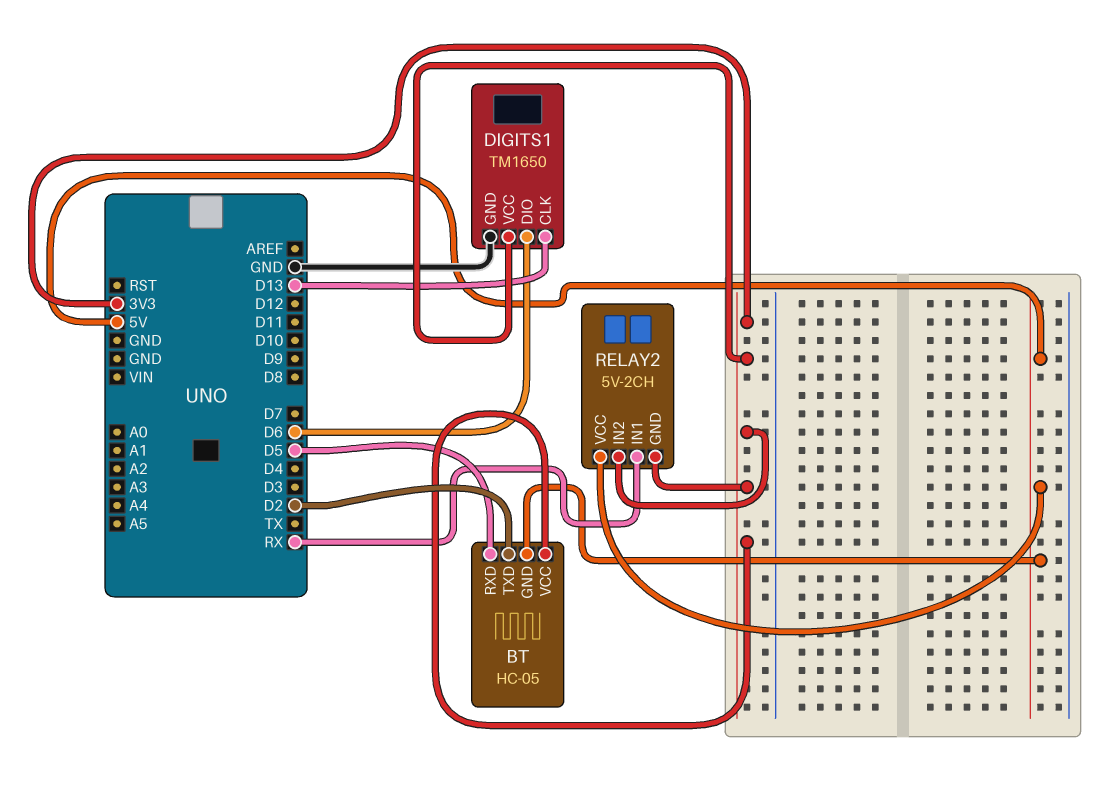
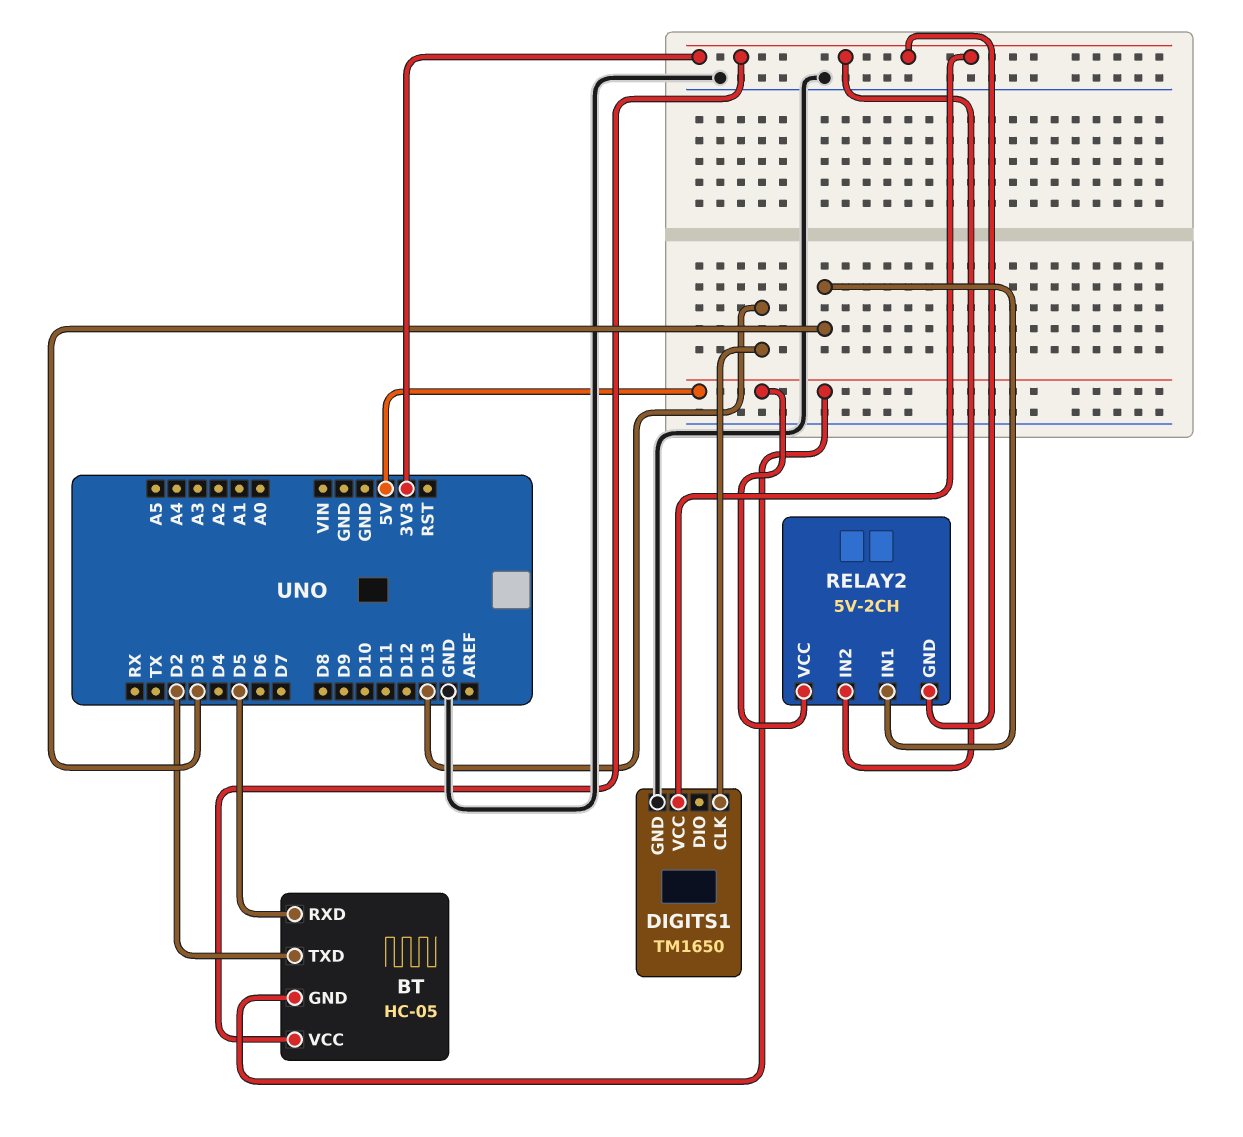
DIGITS1 pin DIO: D6 -> none
RELAY2 pin IN1: RX -> D3

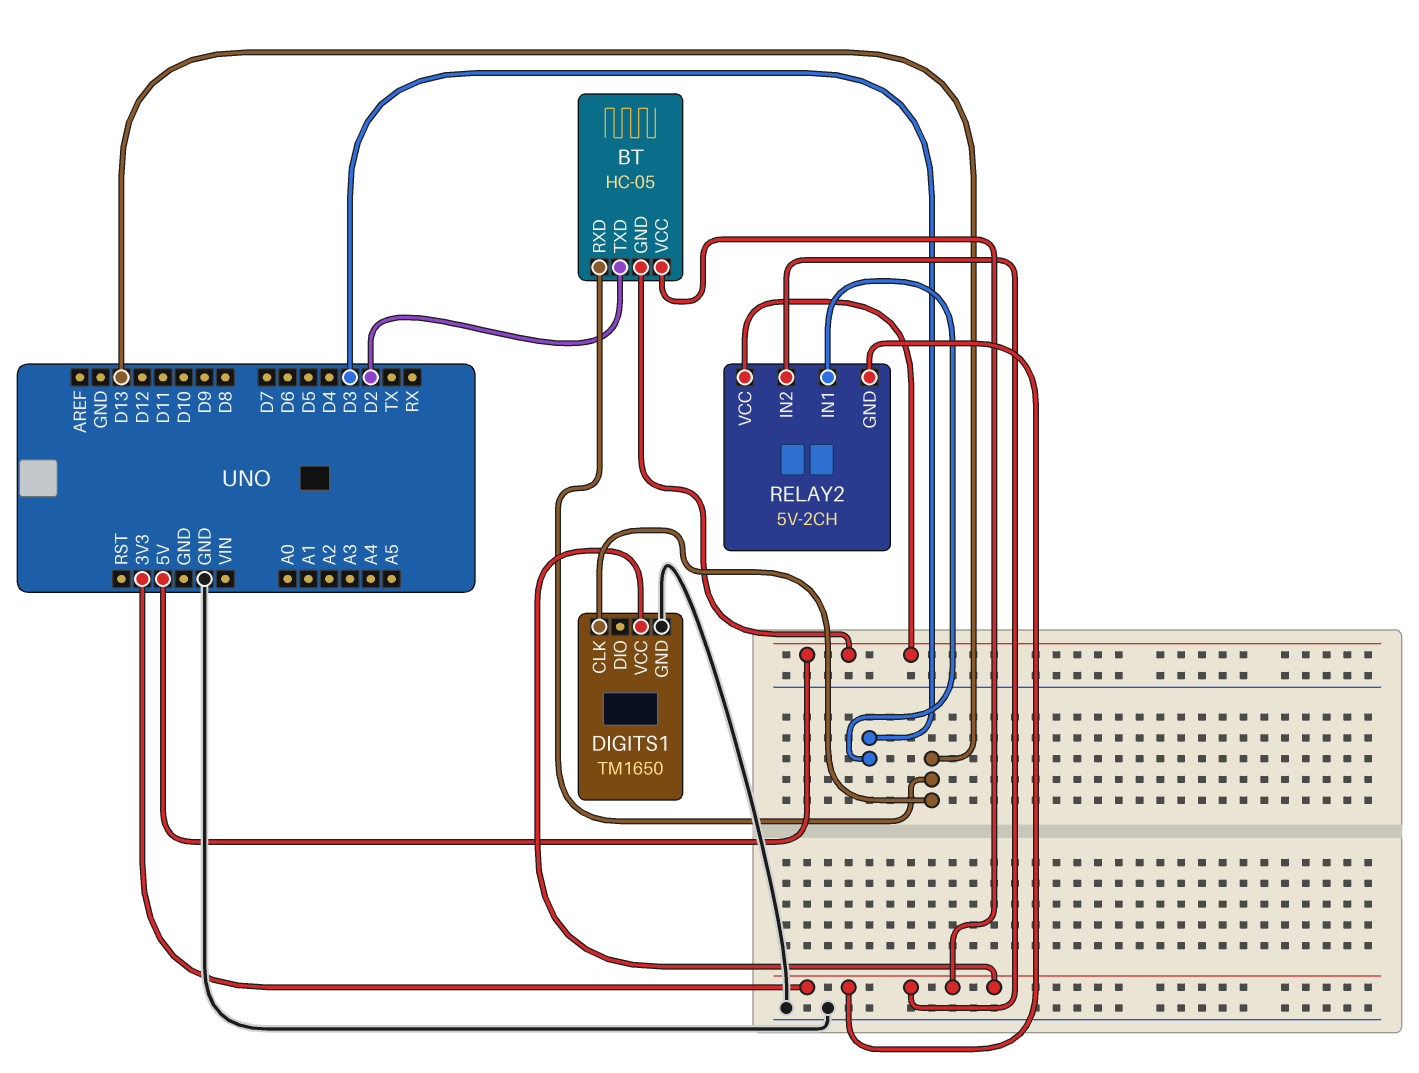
BT pin RXD: D5 -> D13

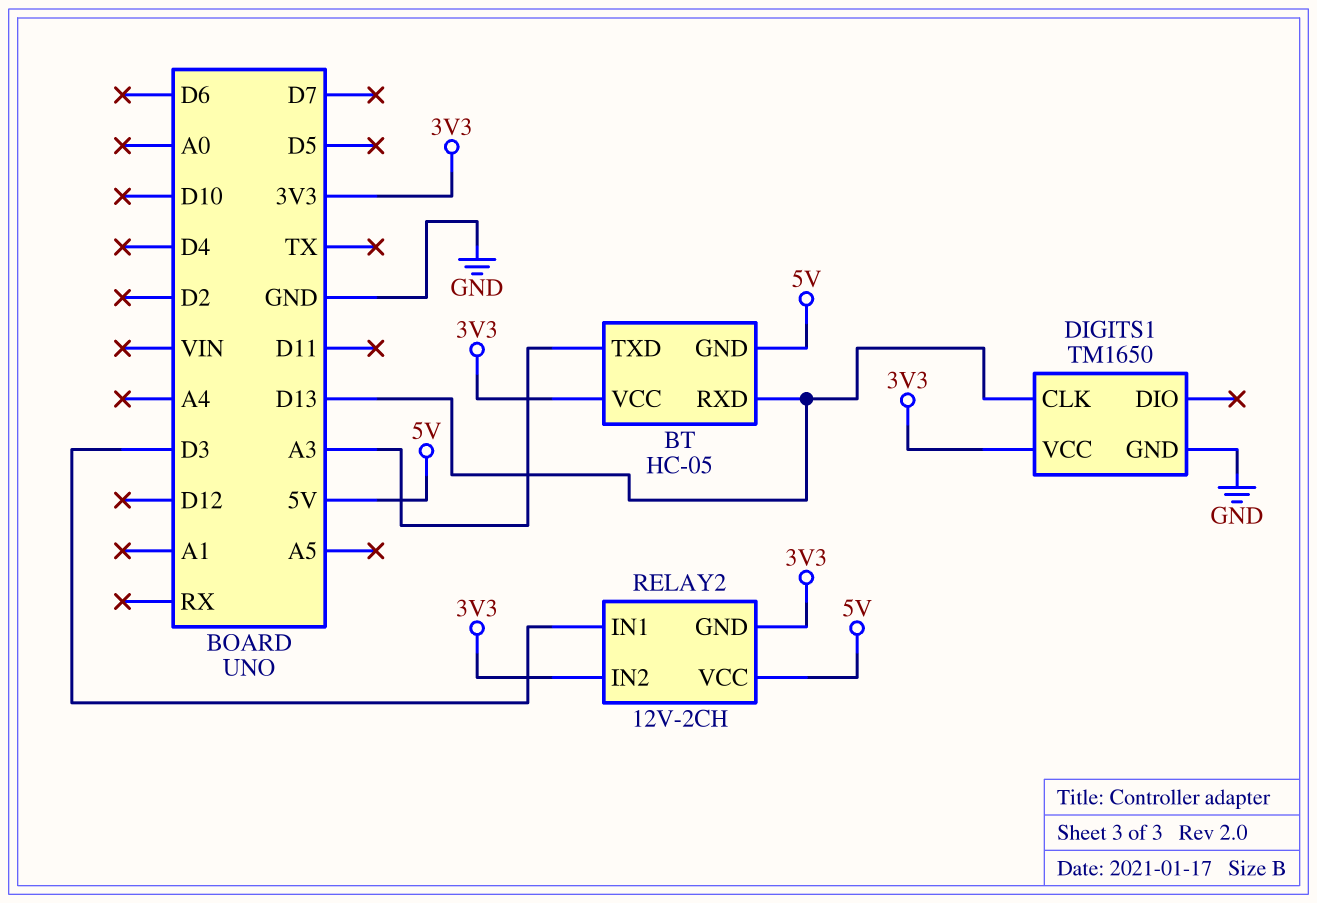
BT pin TXD: D2 -> A3
RELAY2: 5V-2CH -> 12V-2CH

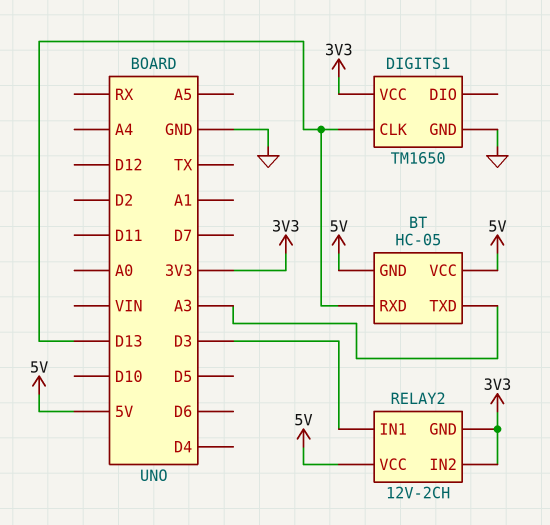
BT pin VCC: 3V3 -> 5V

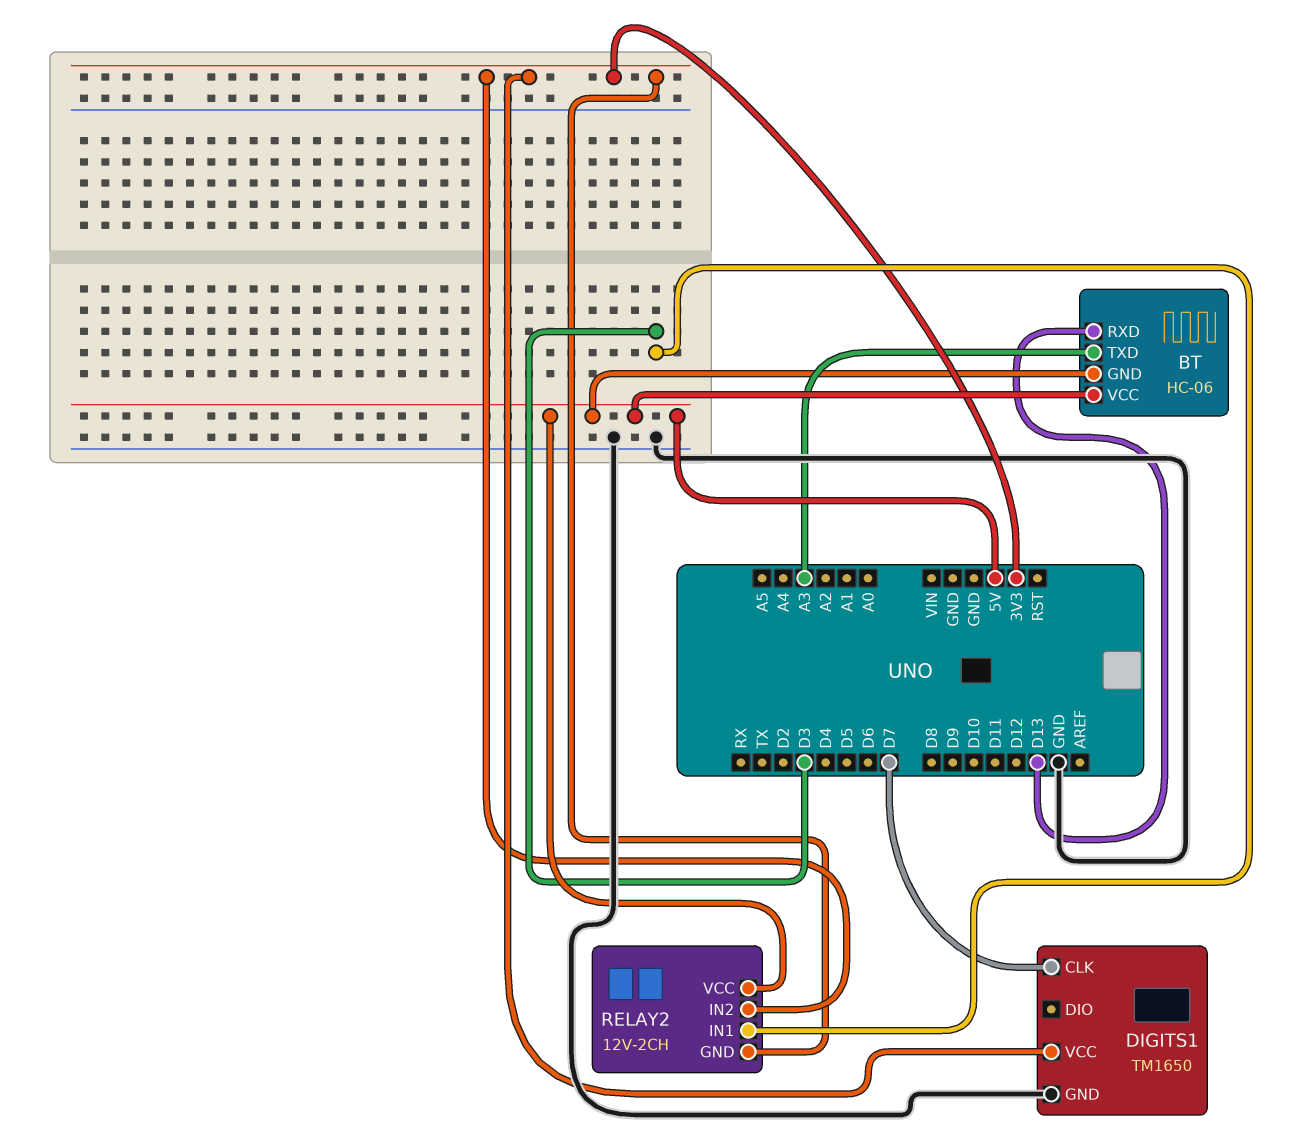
BT: HC-05 -> HC-06
DIGITS1 pin CLK: D13 -> D7

